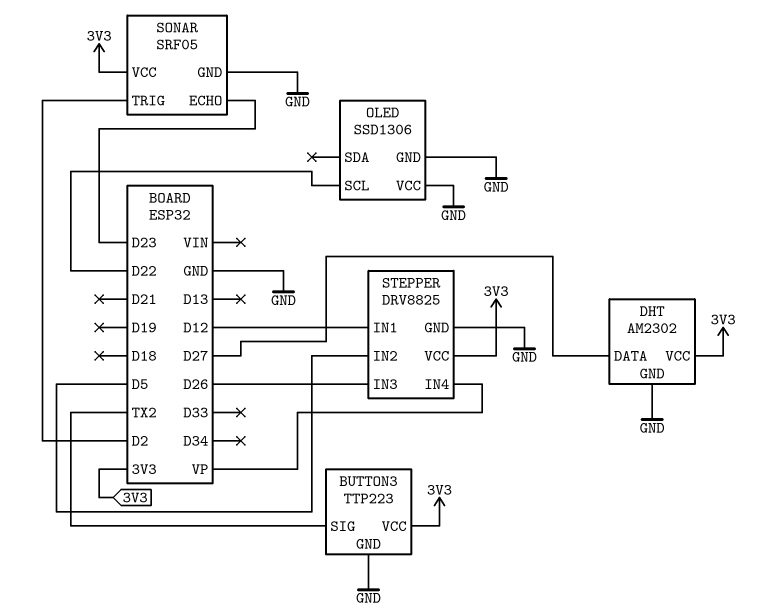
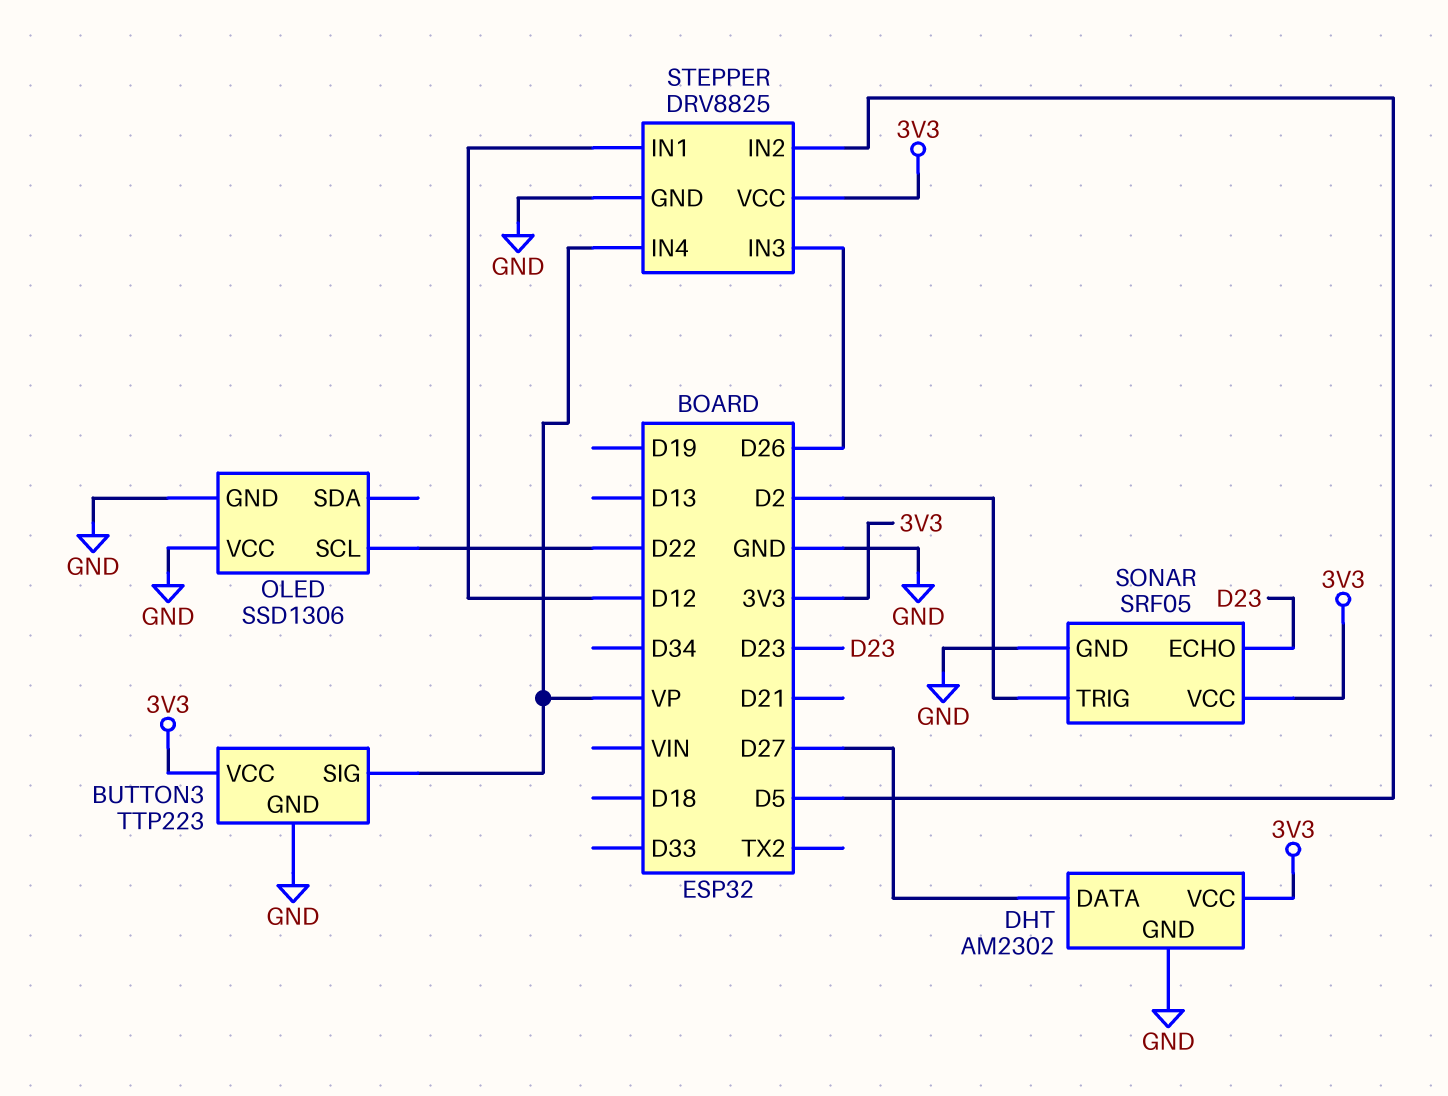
BUTTON3 pin SIG: TX2 -> VP

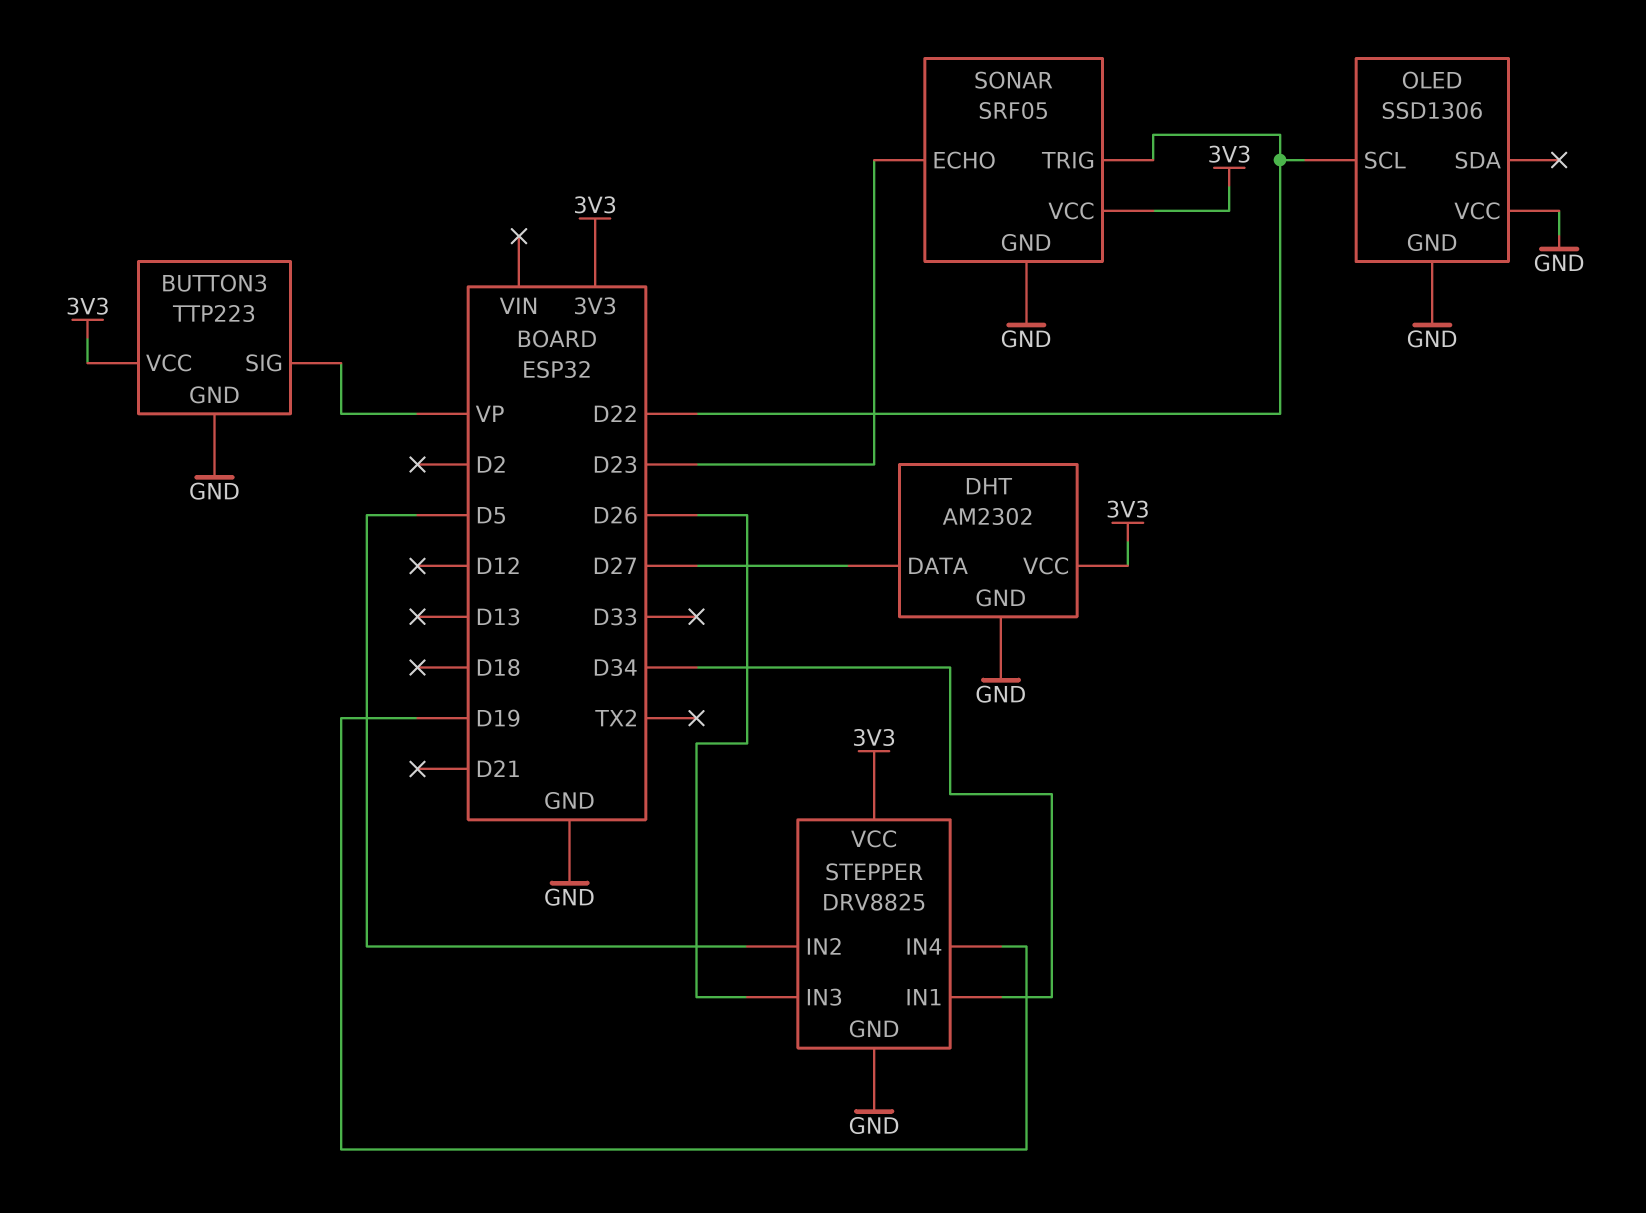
SONAR pin TRIG: D2 -> D22
STEPPER pin IN1: D12 -> D34
STEPPER pin IN4: VP -> D19

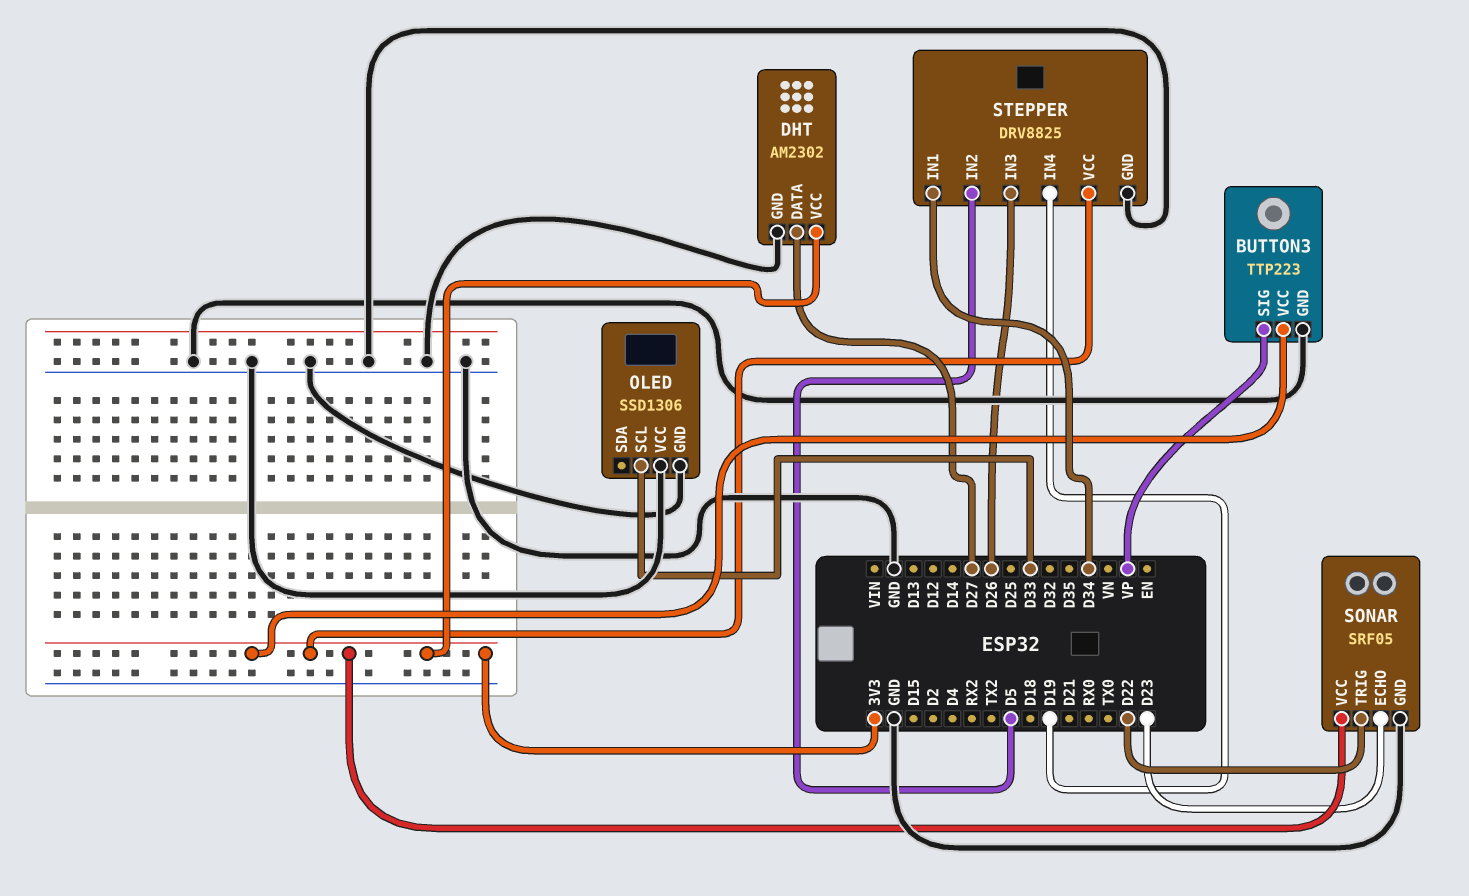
OLED pin SCL: D22 -> D33

